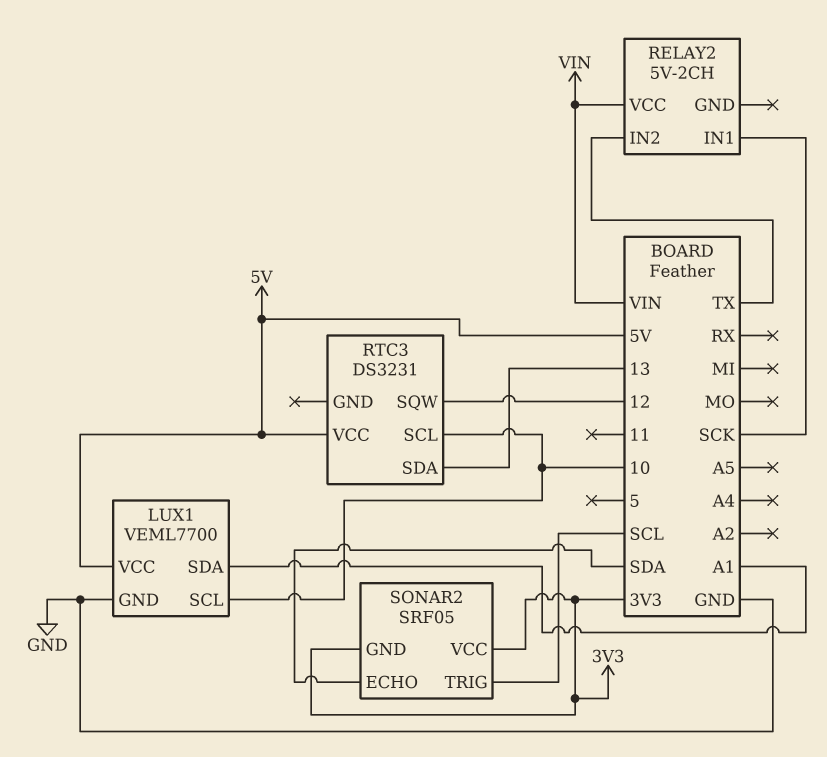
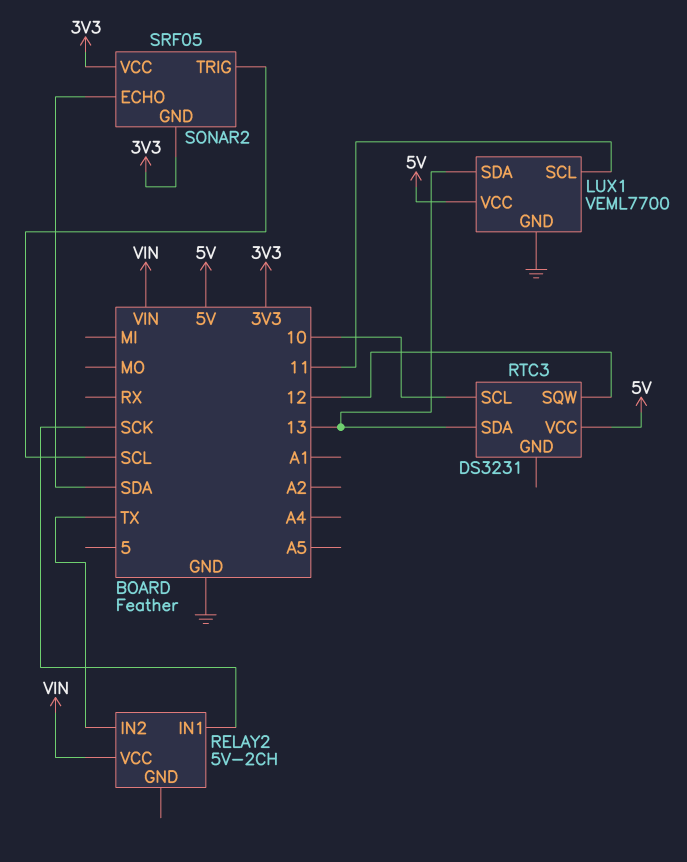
LUX1 pin SCL: 10 -> 11
LUX1 pin SDA: A1 -> 13

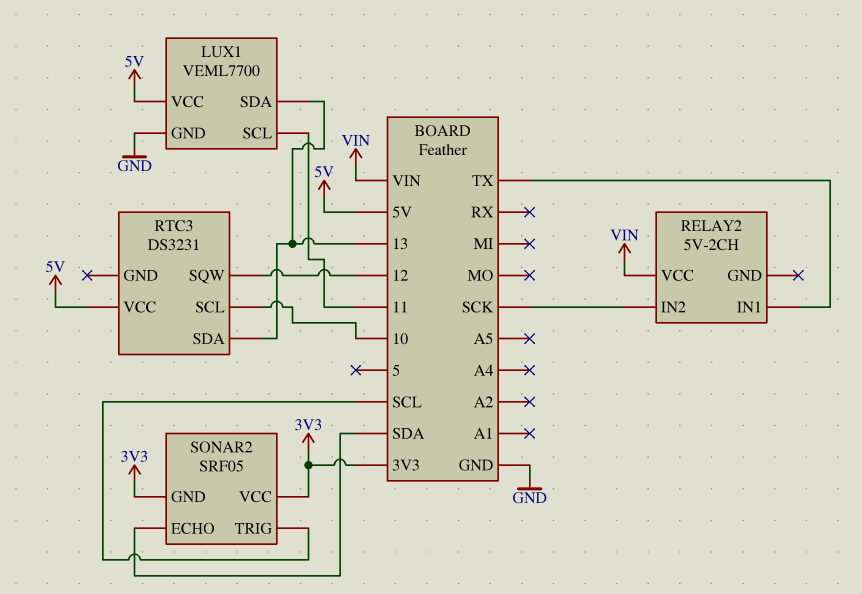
RELAY2 pin IN1: SCK -> TX
RELAY2 pin IN2: TX -> SCK

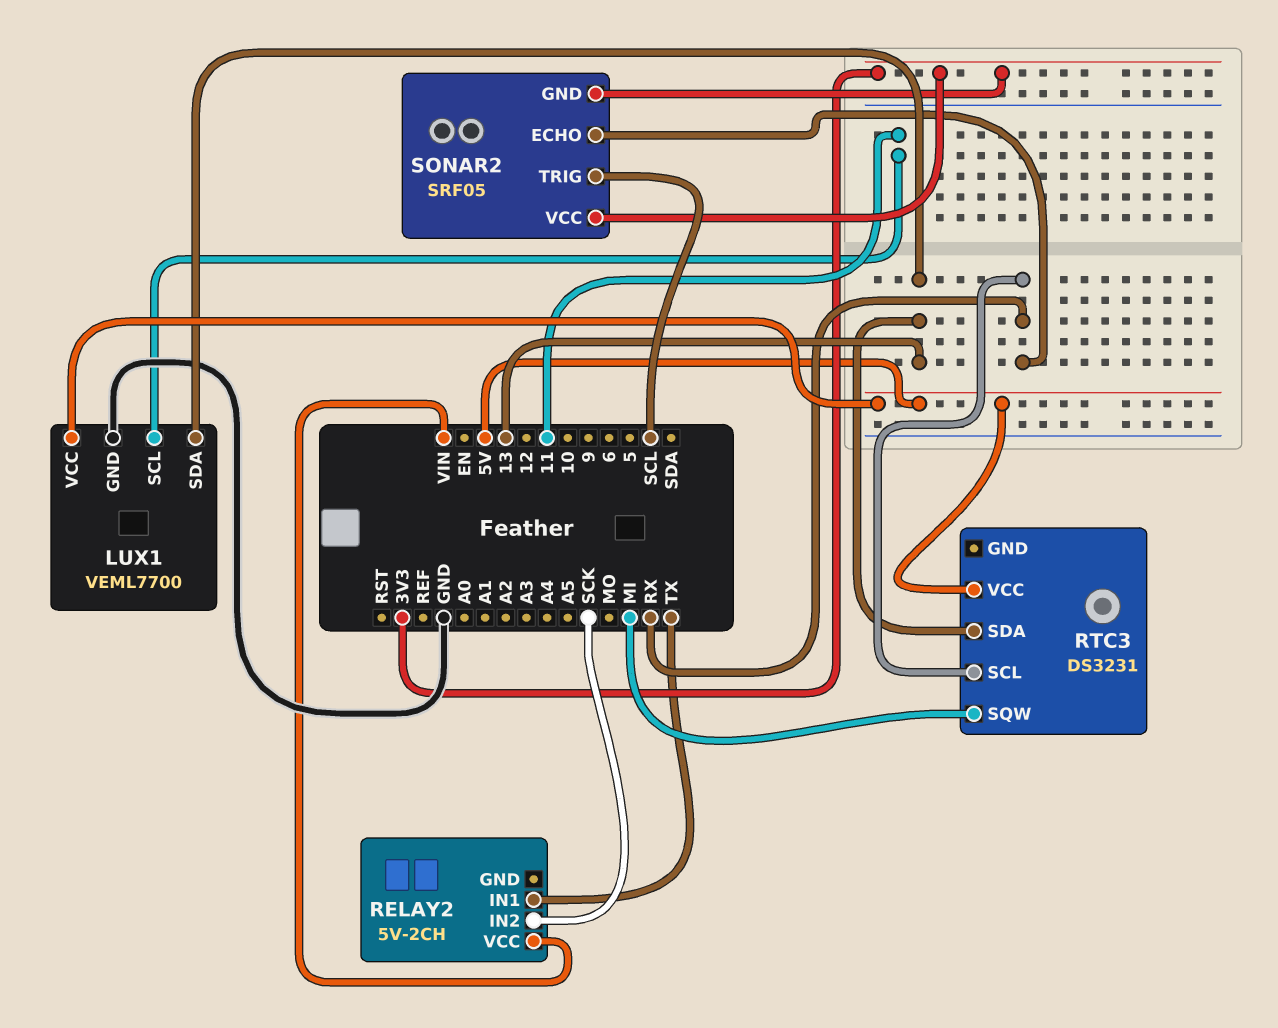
RTC3 pin SCL: 10 -> RX
RTC3 pin SQW: 12 -> MI
SONAR2 pin ECHO: SDA -> RX

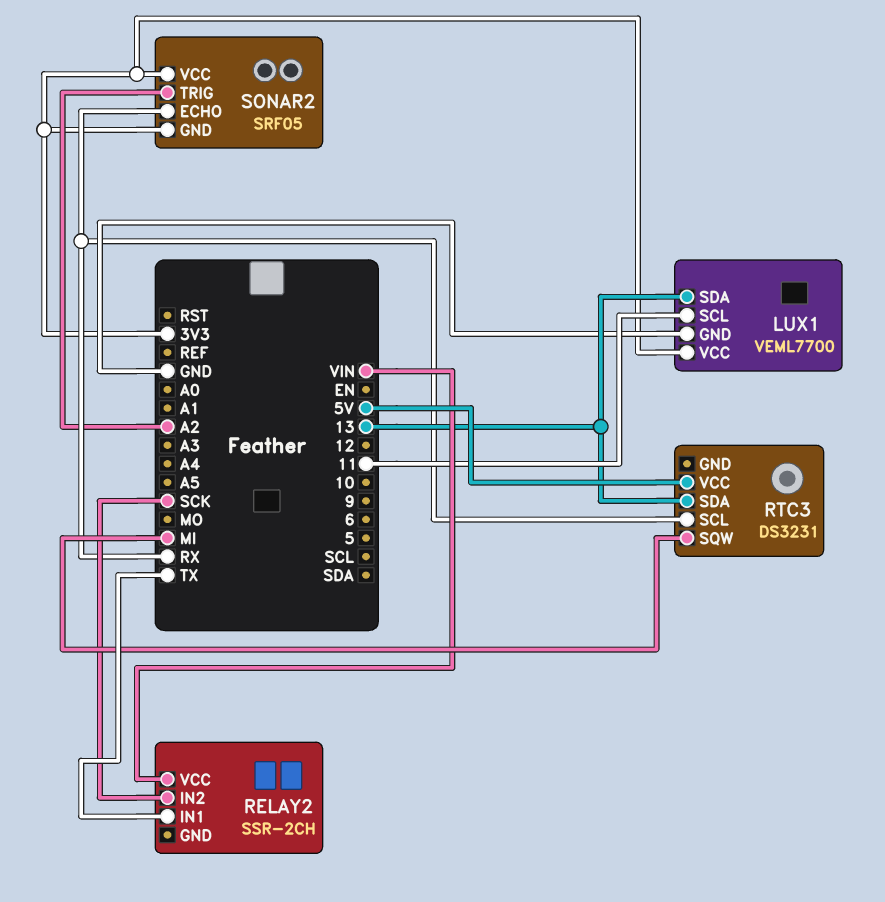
LUX1 pin VCC: 5V -> 3V3
RELAY2: 5V-2CH -> SSR-2CH
SONAR2 pin TRIG: SCL -> A2

